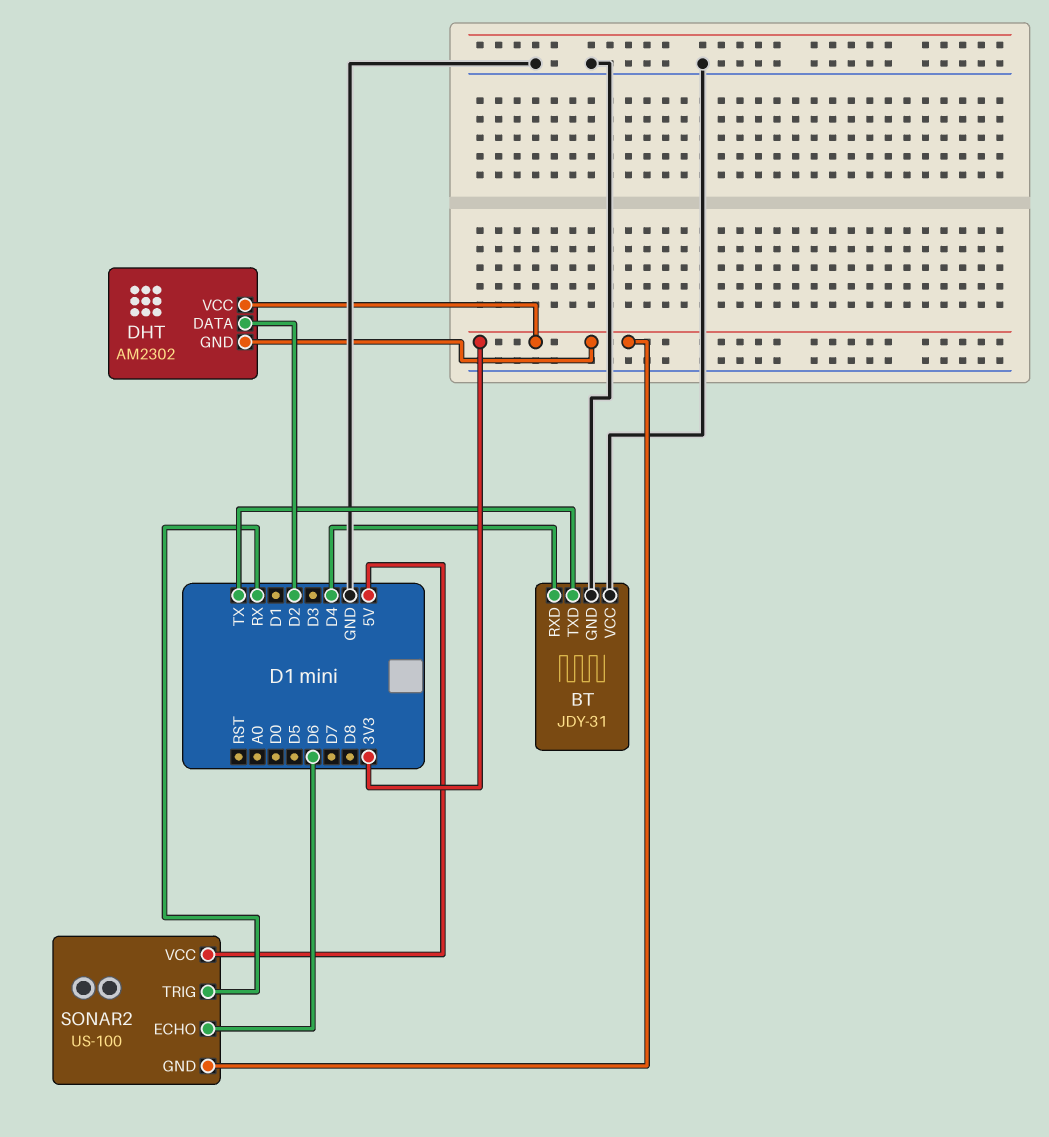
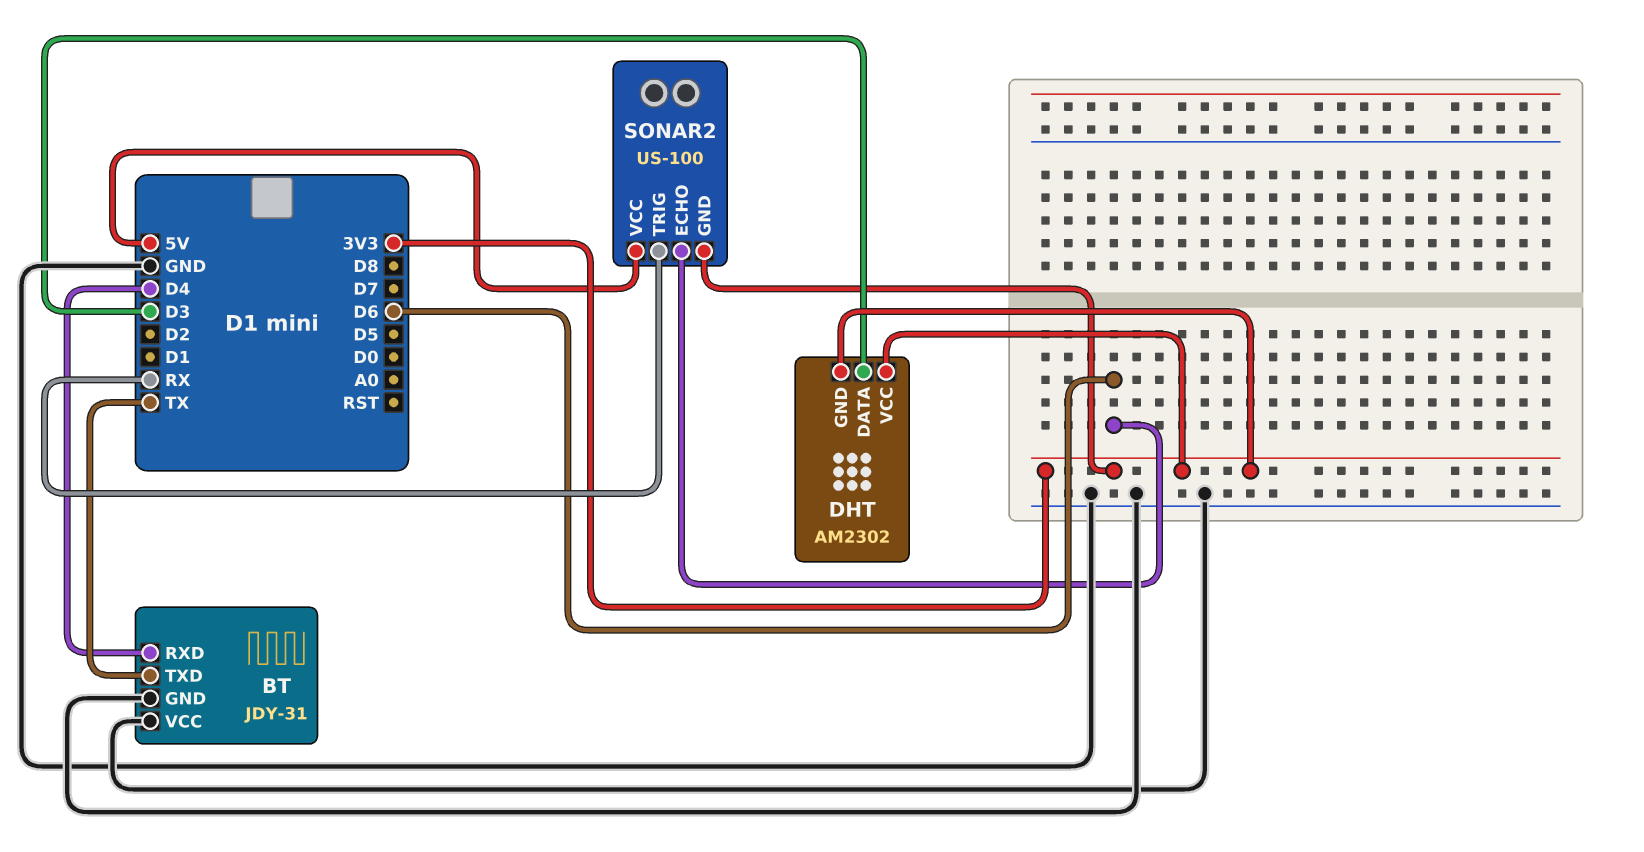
DHT pin DATA: D2 -> D3

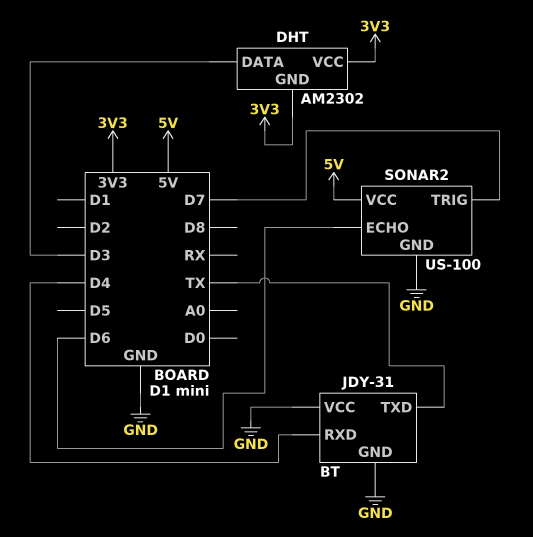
SONAR2 pin GND: 3V3 -> GND
SONAR2 pin TRIG: RX -> D7

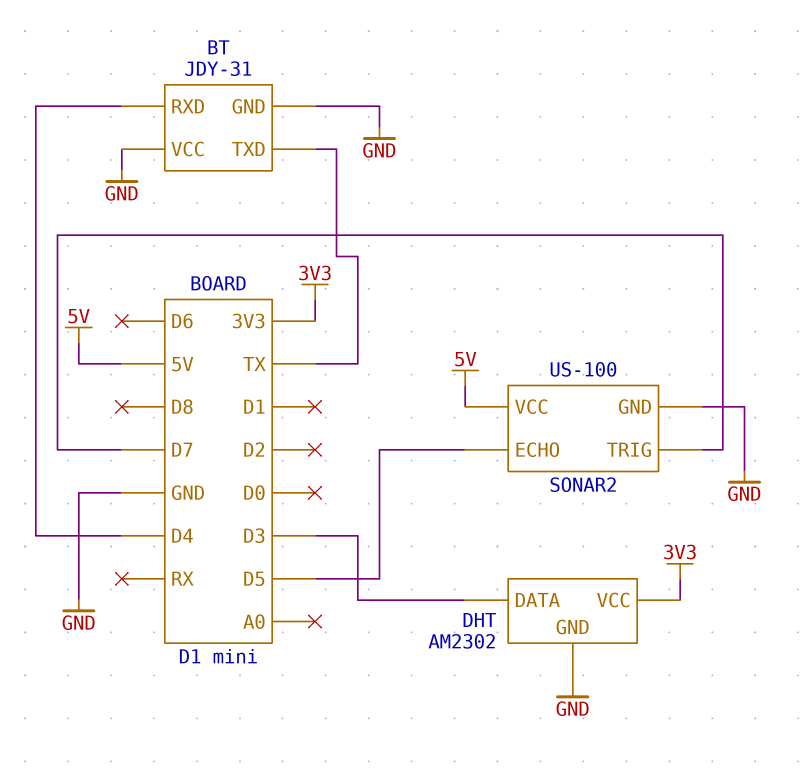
DHT pin GND: 3V3 -> GND
SONAR2 pin ECHO: D6 -> D5

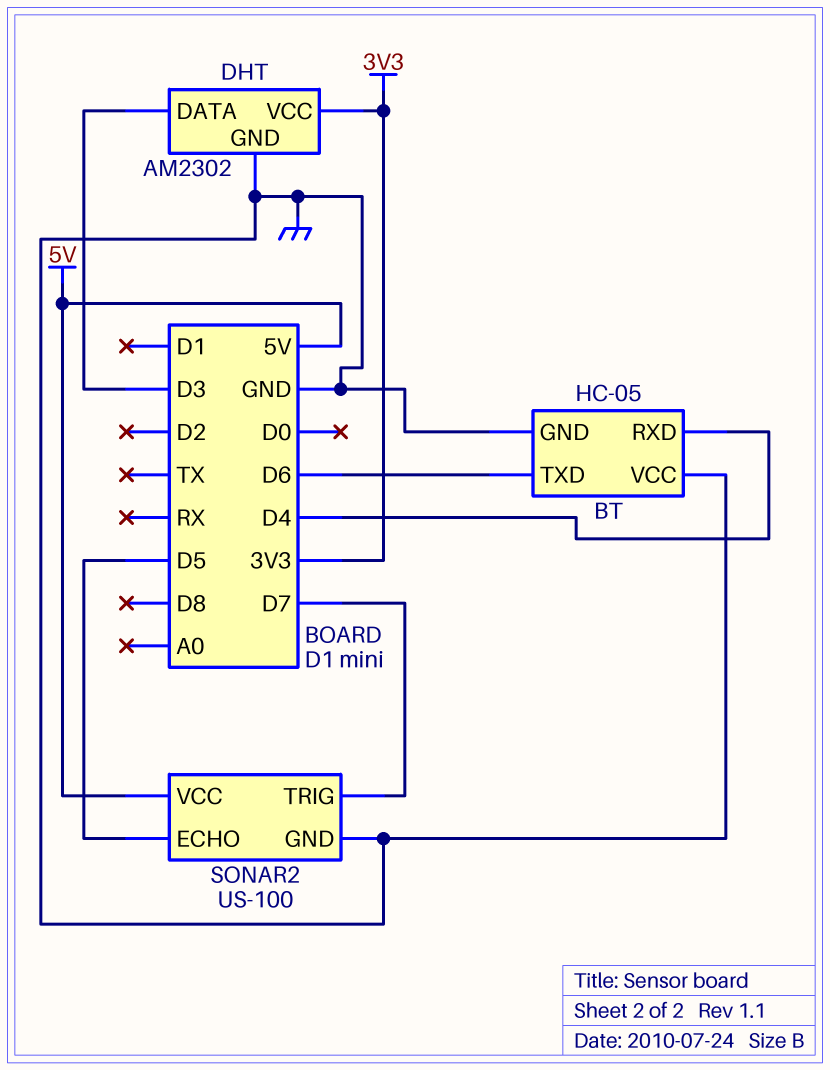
BT: JDY-31 -> HC-05
BT pin TXD: TX -> D6

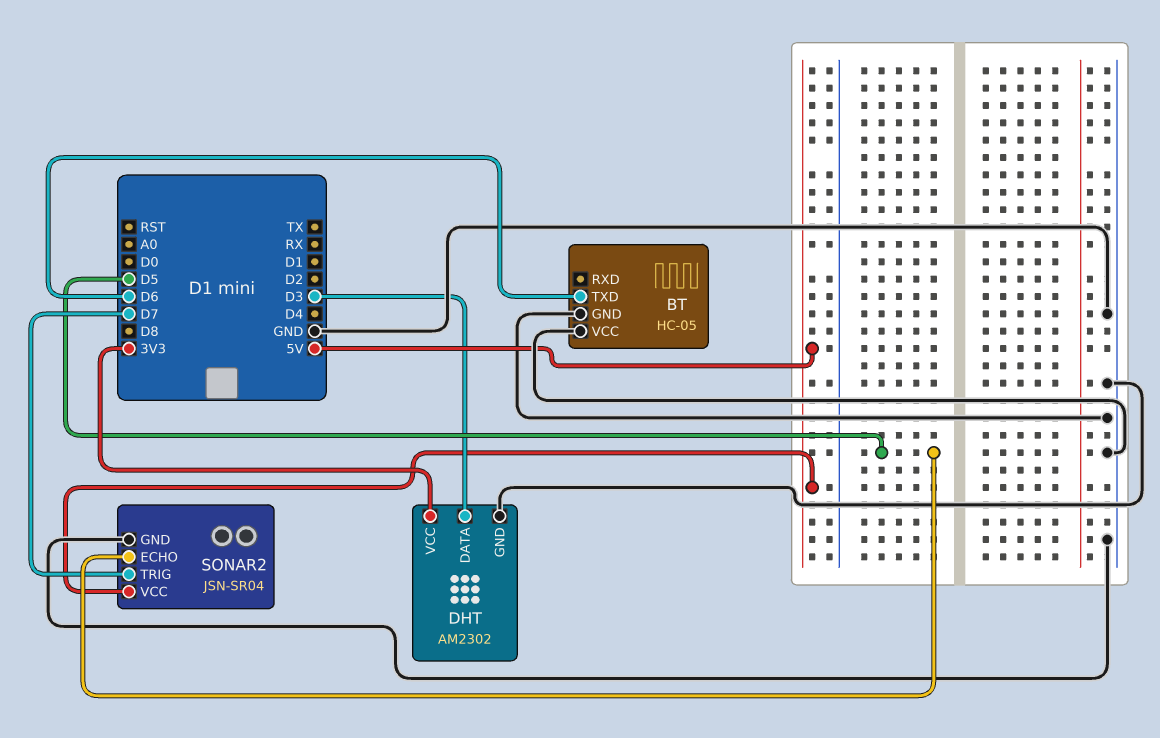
BT pin RXD: D4 -> none
SONAR2: US-100 -> JSN-SR04

